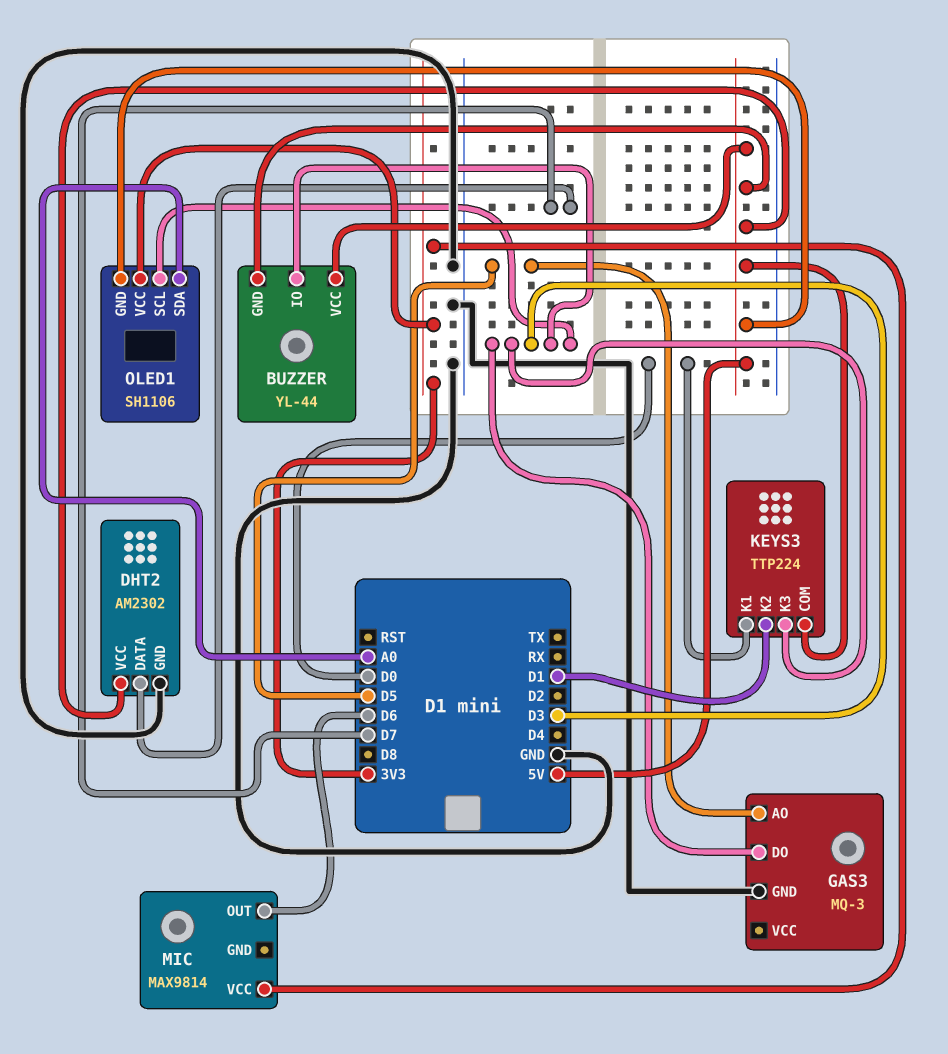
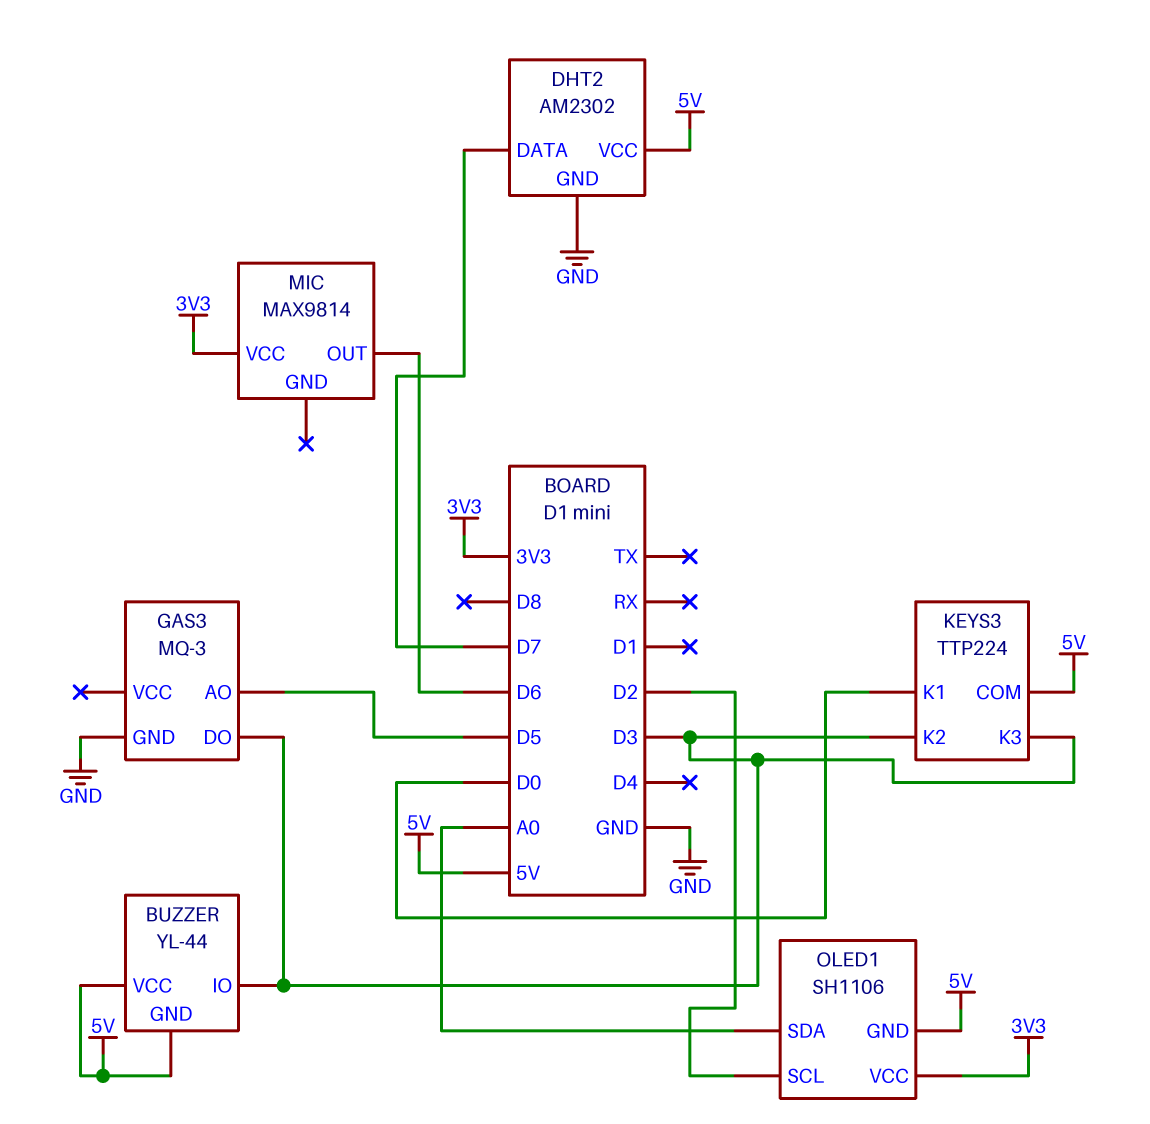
KEYS3 pin K2: D1 -> D3
OLED1 pin SCL: D3 -> D2

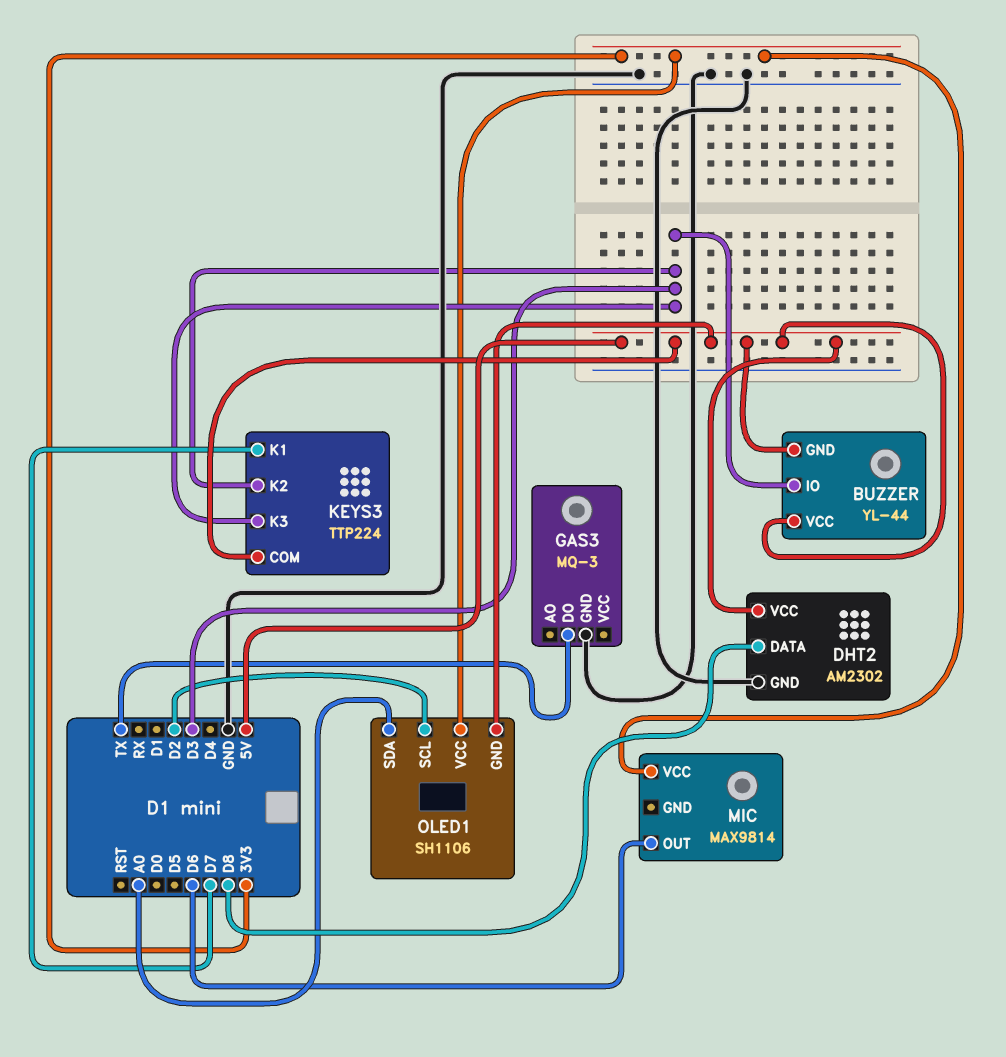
DHT2 pin DATA: D7 -> D8
GAS3 pin AO: D5 -> none
GAS3 pin DO: D3 -> TX
KEYS3 pin K1: D0 -> D7

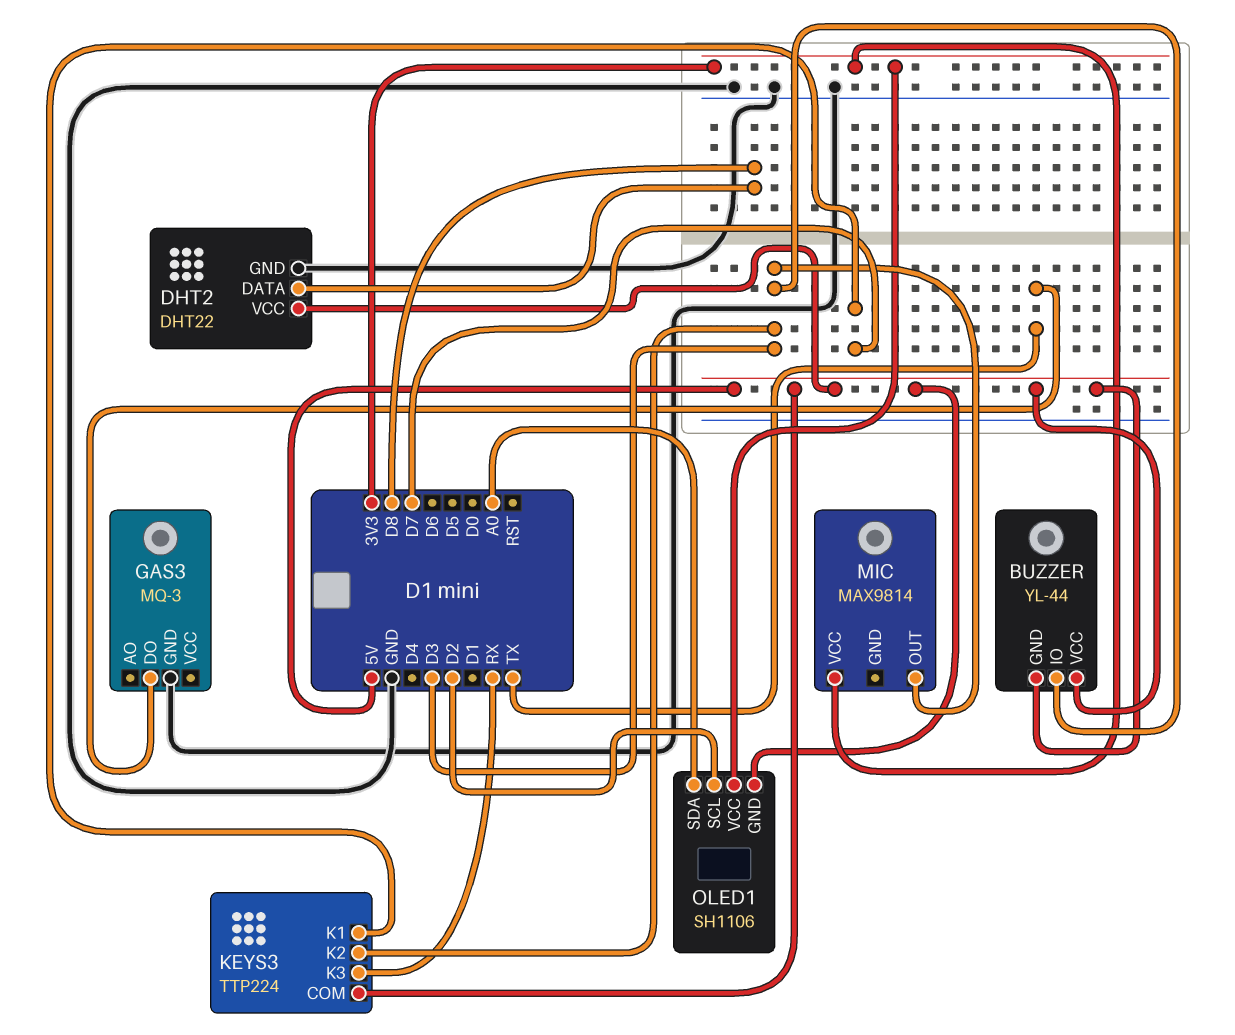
DHT2: AM2302 -> DHT22
KEYS3 pin K3: D3 -> RX
MIC pin OUT: D6 -> D3

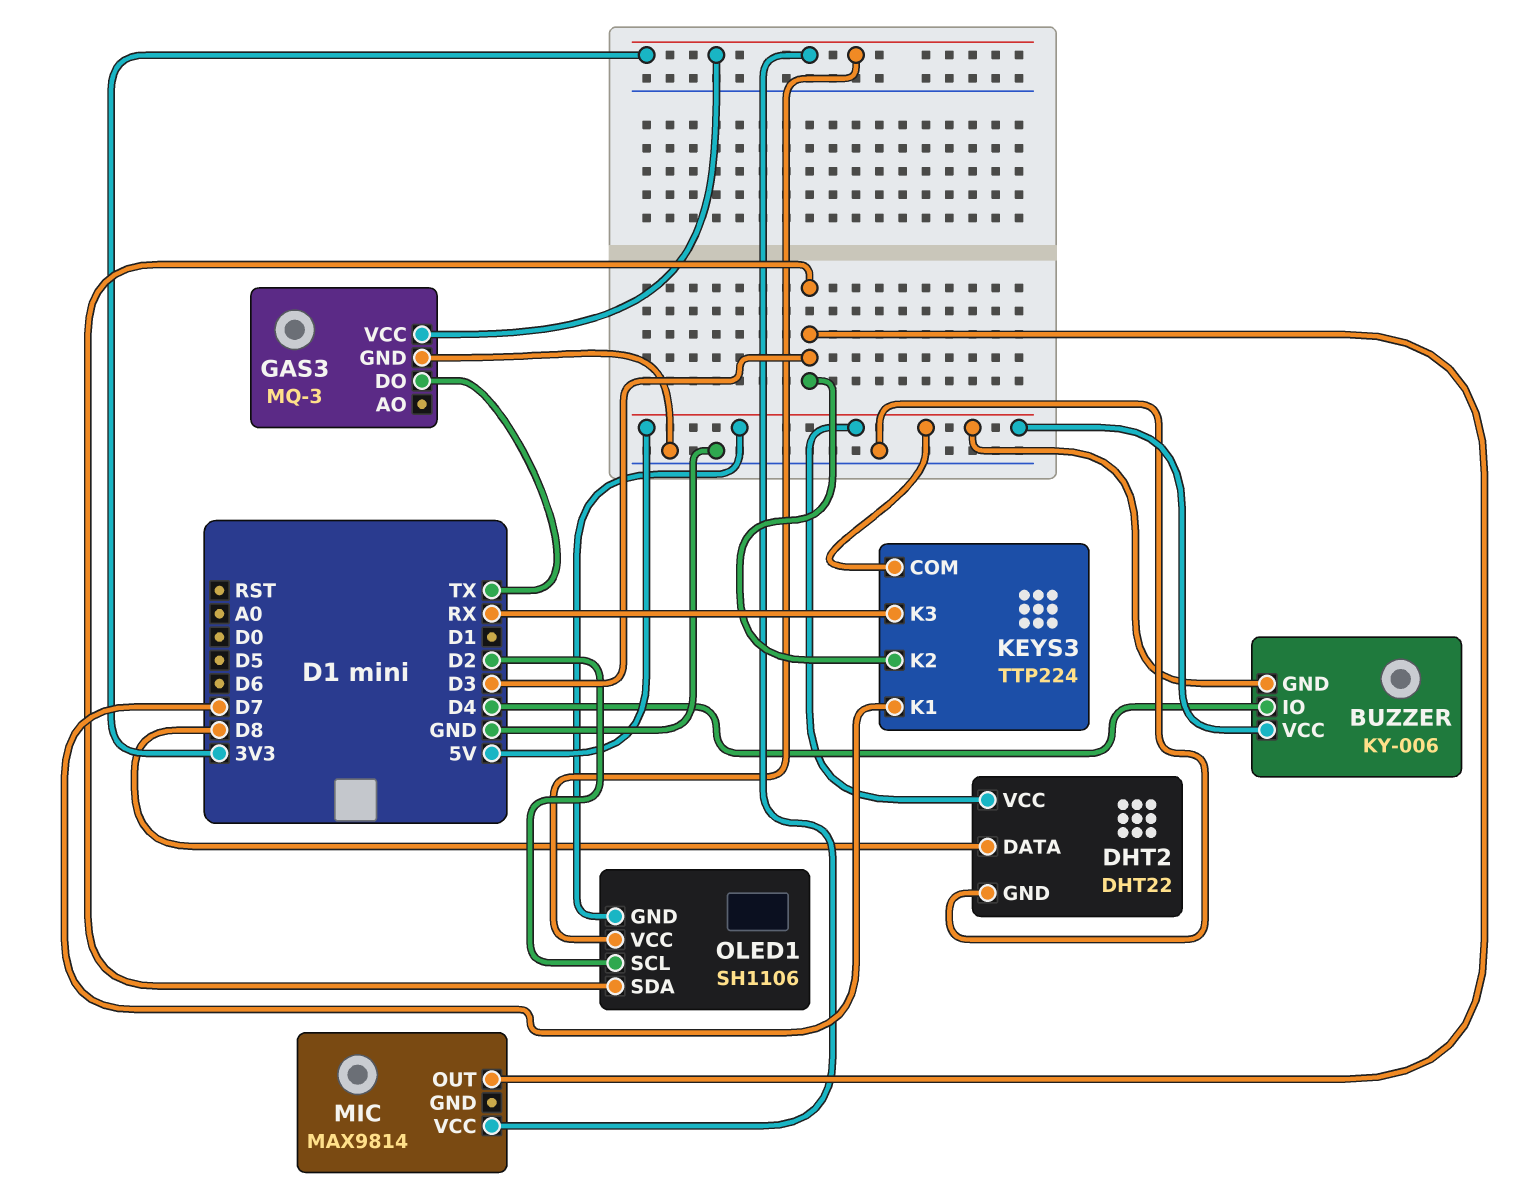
BUZZER: YL-44 -> KY-006
BUZZER pin IO: D3 -> D4
GAS3 pin VCC: none -> 3V3
OLED1 pin SDA: A0 -> D3

